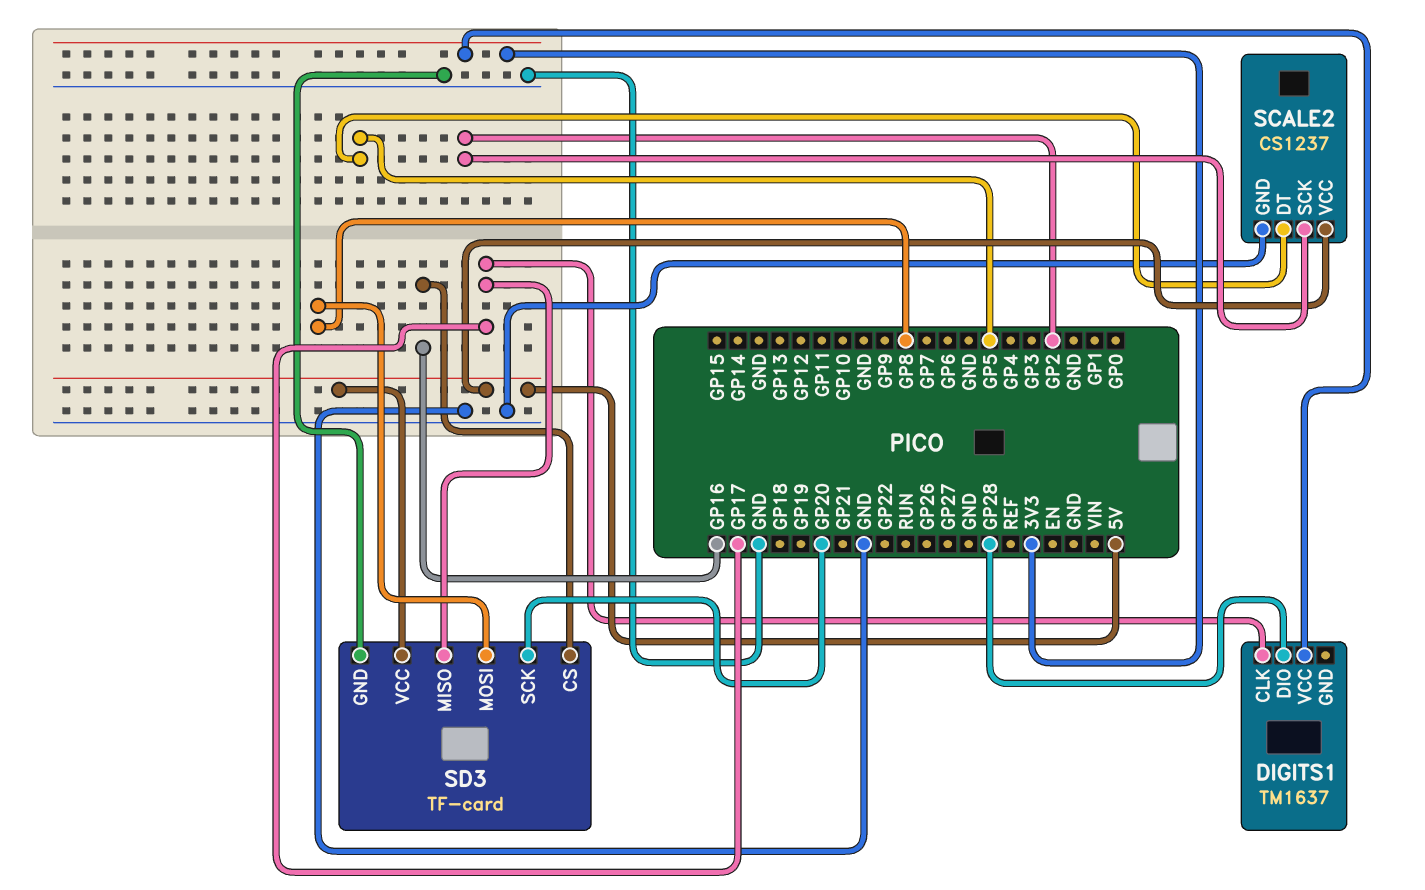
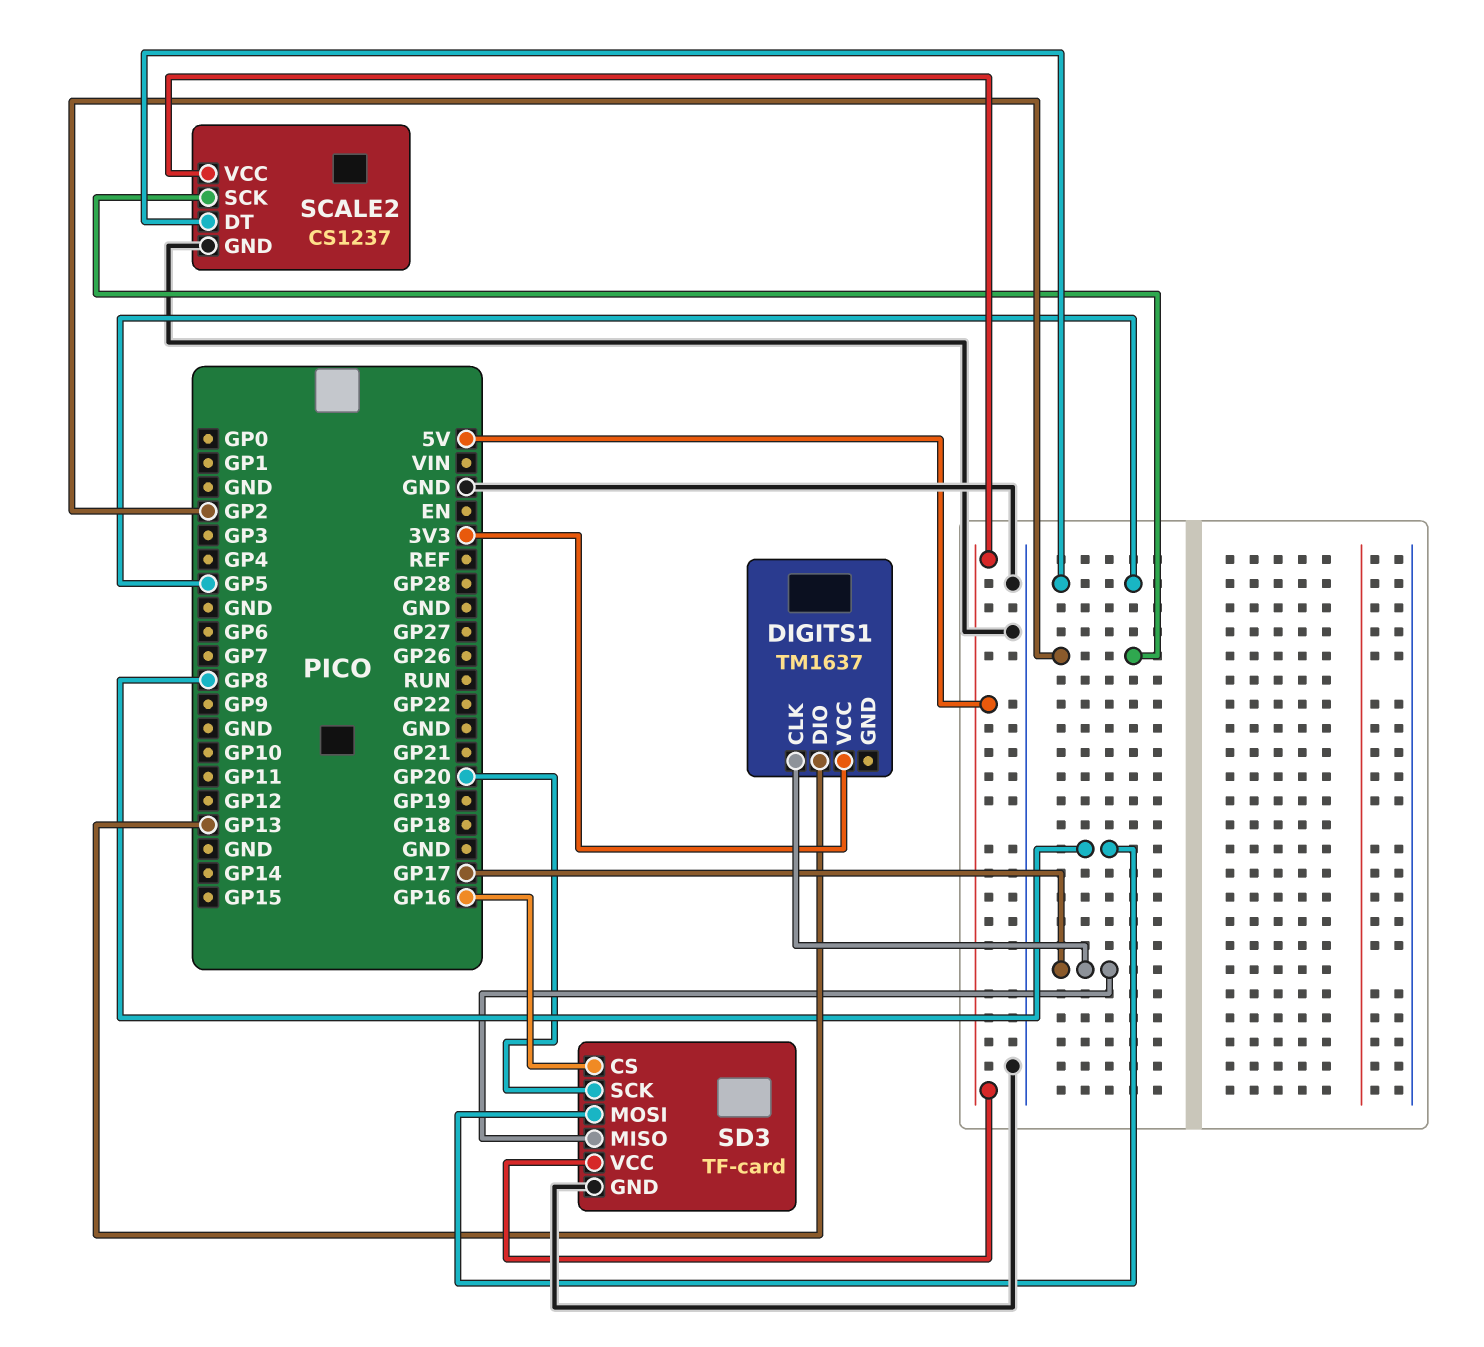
DIGITS1 pin DIO: GP28 -> GP13

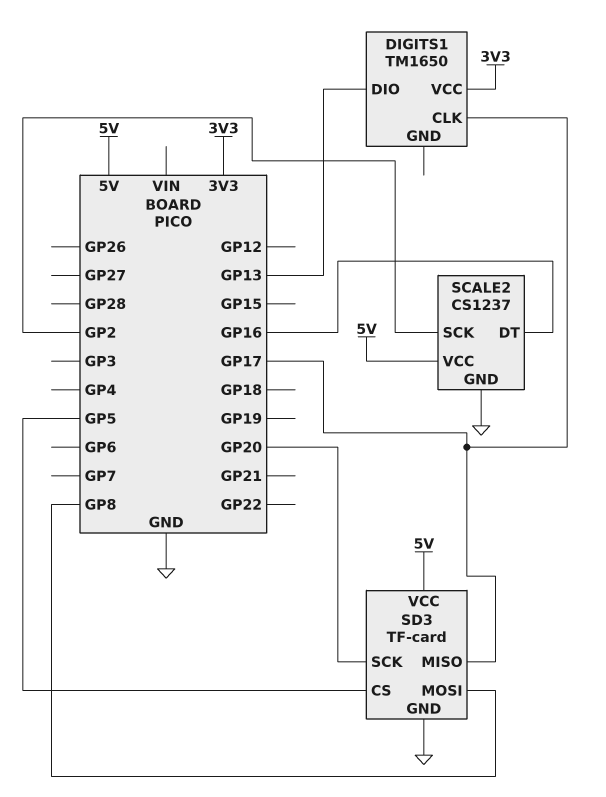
DIGITS1: TM1637 -> TM1650
SCALE2 pin DT: GP5 -> GP16
SD3 pin CS: GP16 -> GP5

